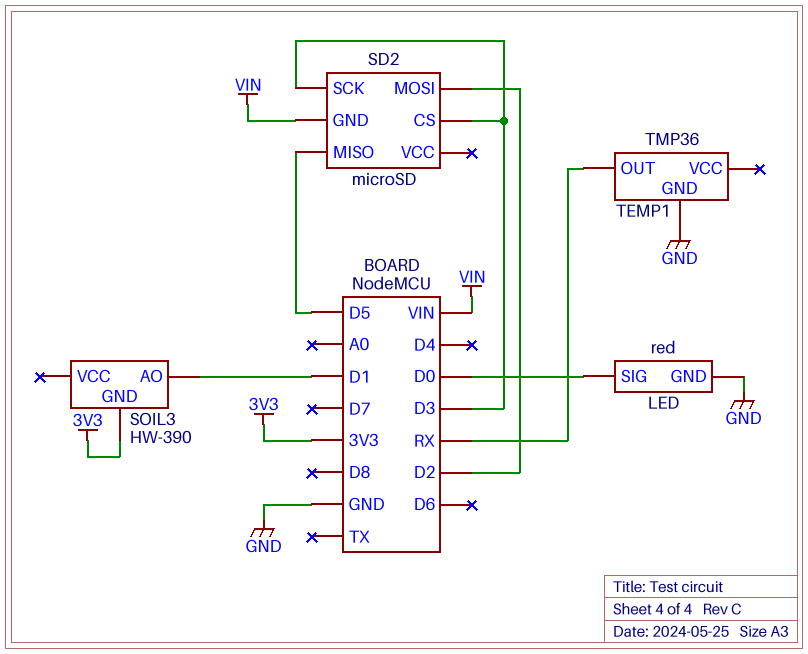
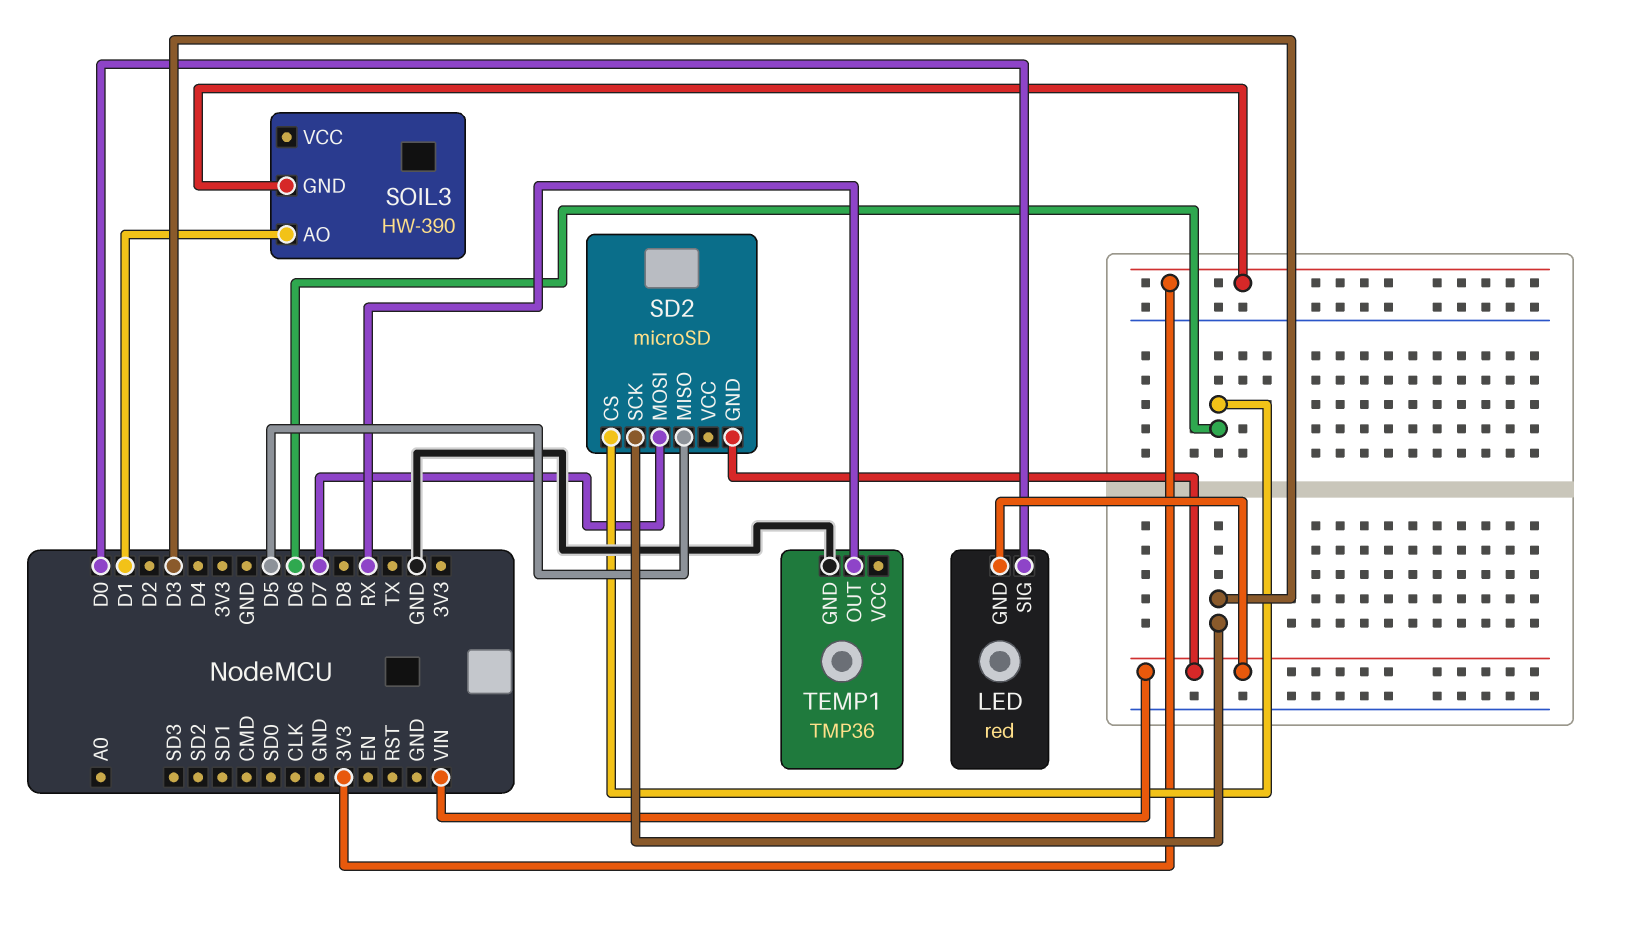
LED pin GND: GND -> VIN
SD2 pin CS: D3 -> D6
SD2 pin MOSI: D2 -> D7

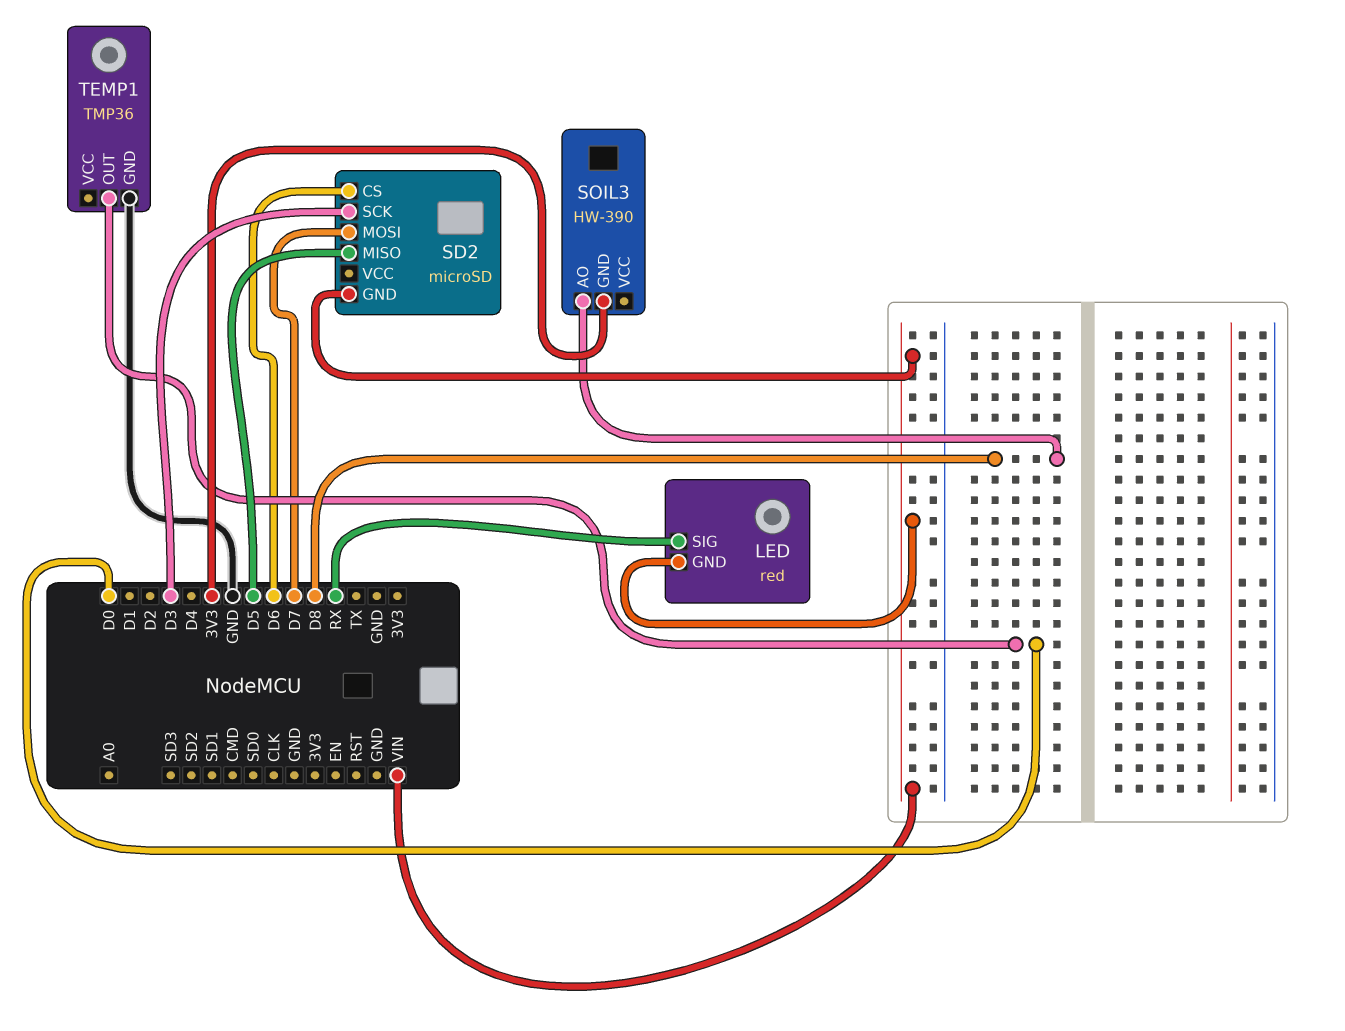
LED pin SIG: D0 -> RX
SOIL3 pin AO: D1 -> D8
TEMP1 pin OUT: RX -> D0

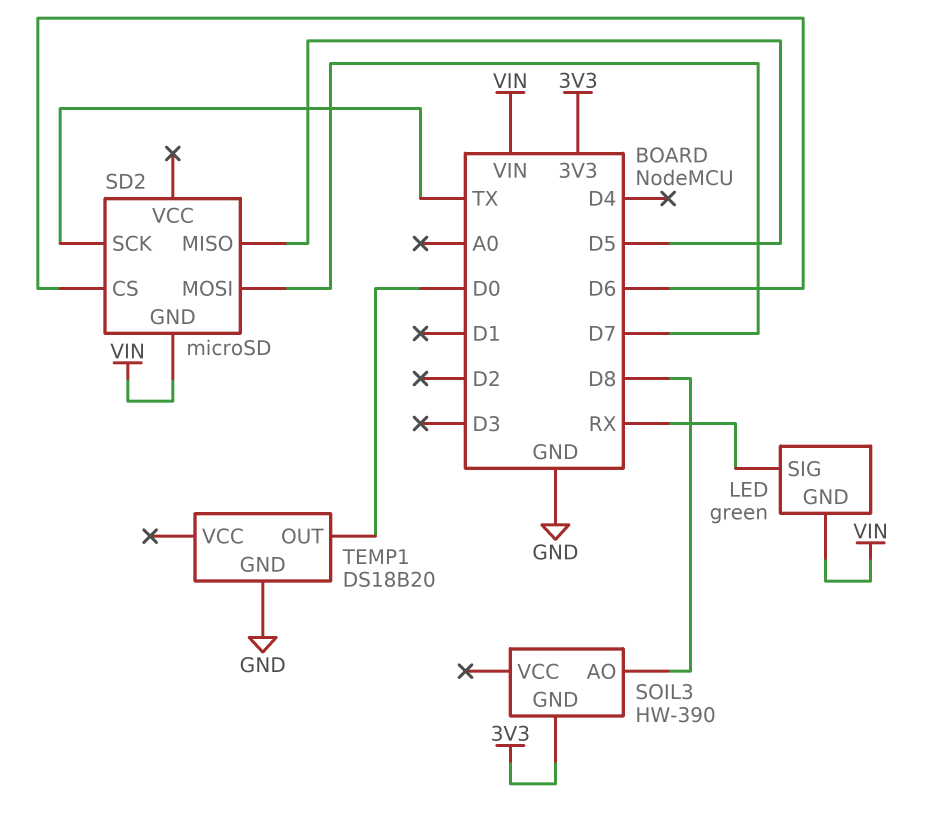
LED: red -> green
SD2 pin SCK: D3 -> TX
TEMP1: TMP36 -> DS18B20

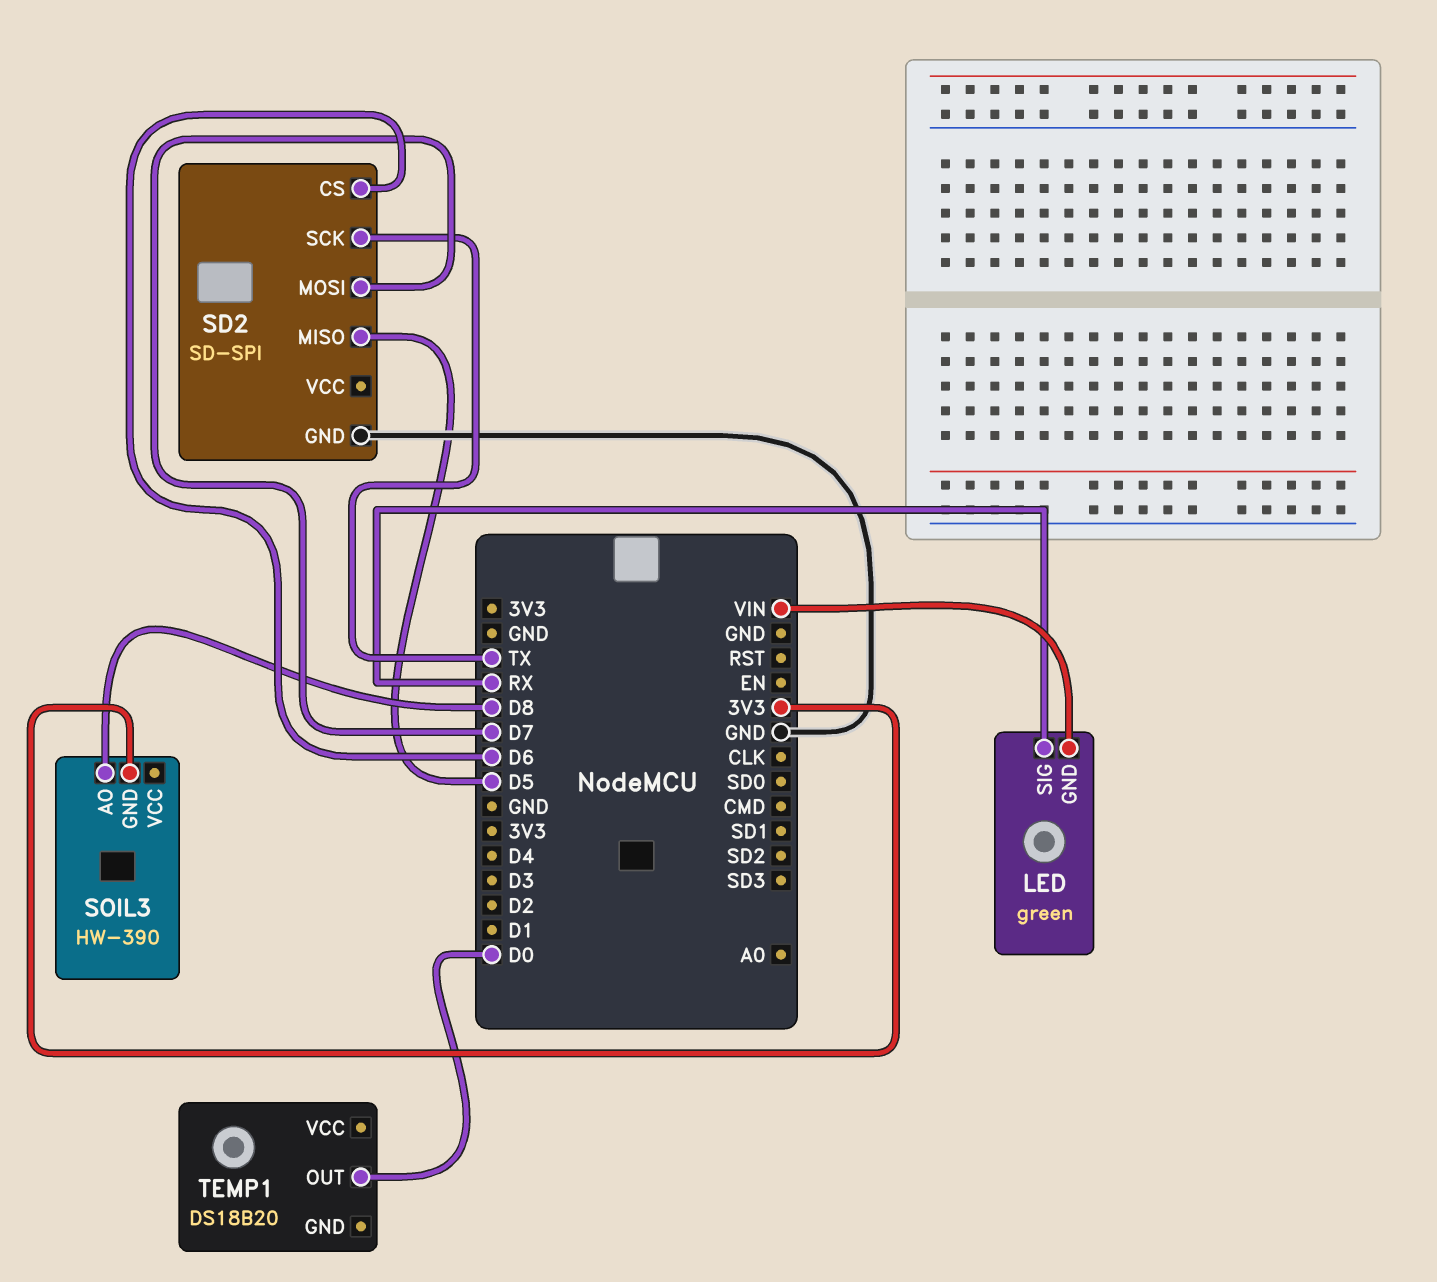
SD2: microSD -> SD-SPI
SD2 pin GND: VIN -> GND
TEMP1 pin GND: GND -> none

